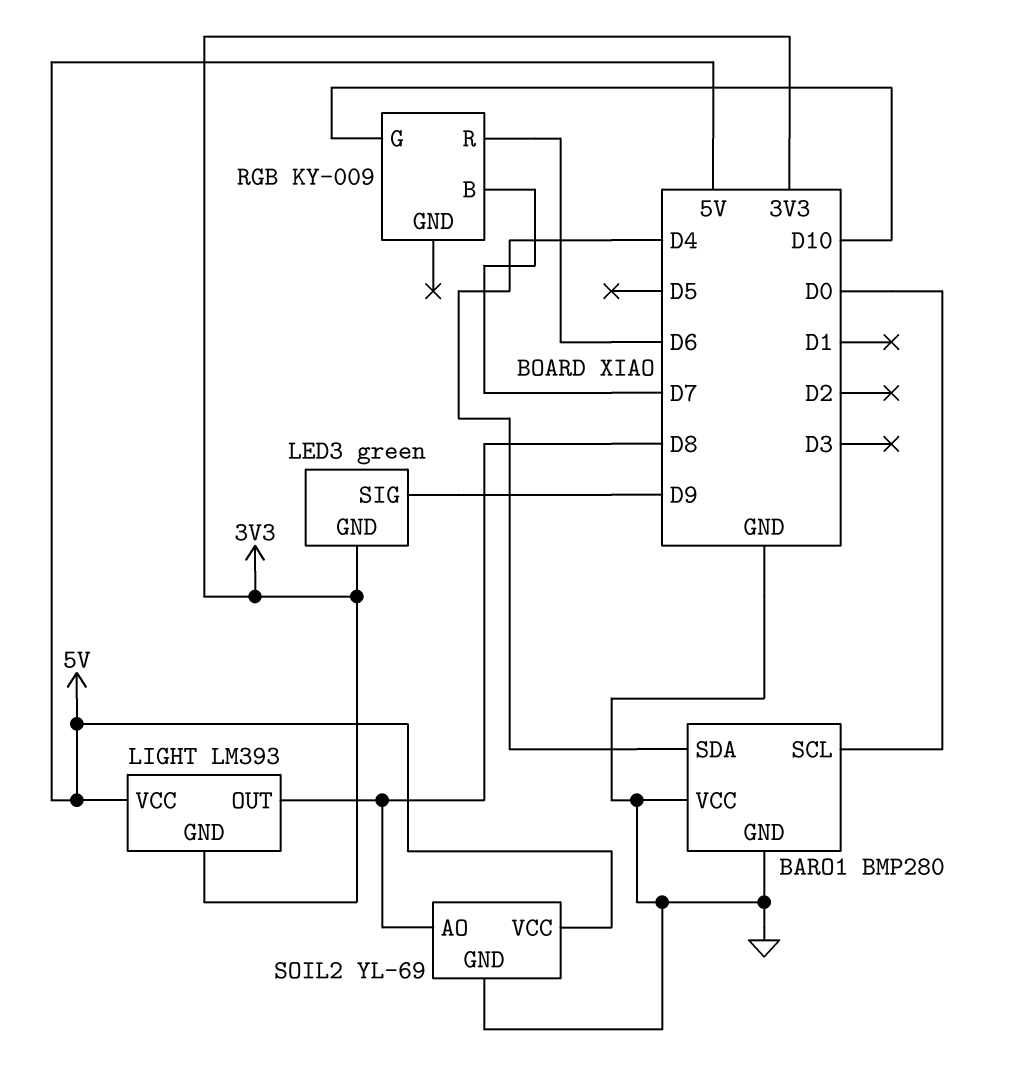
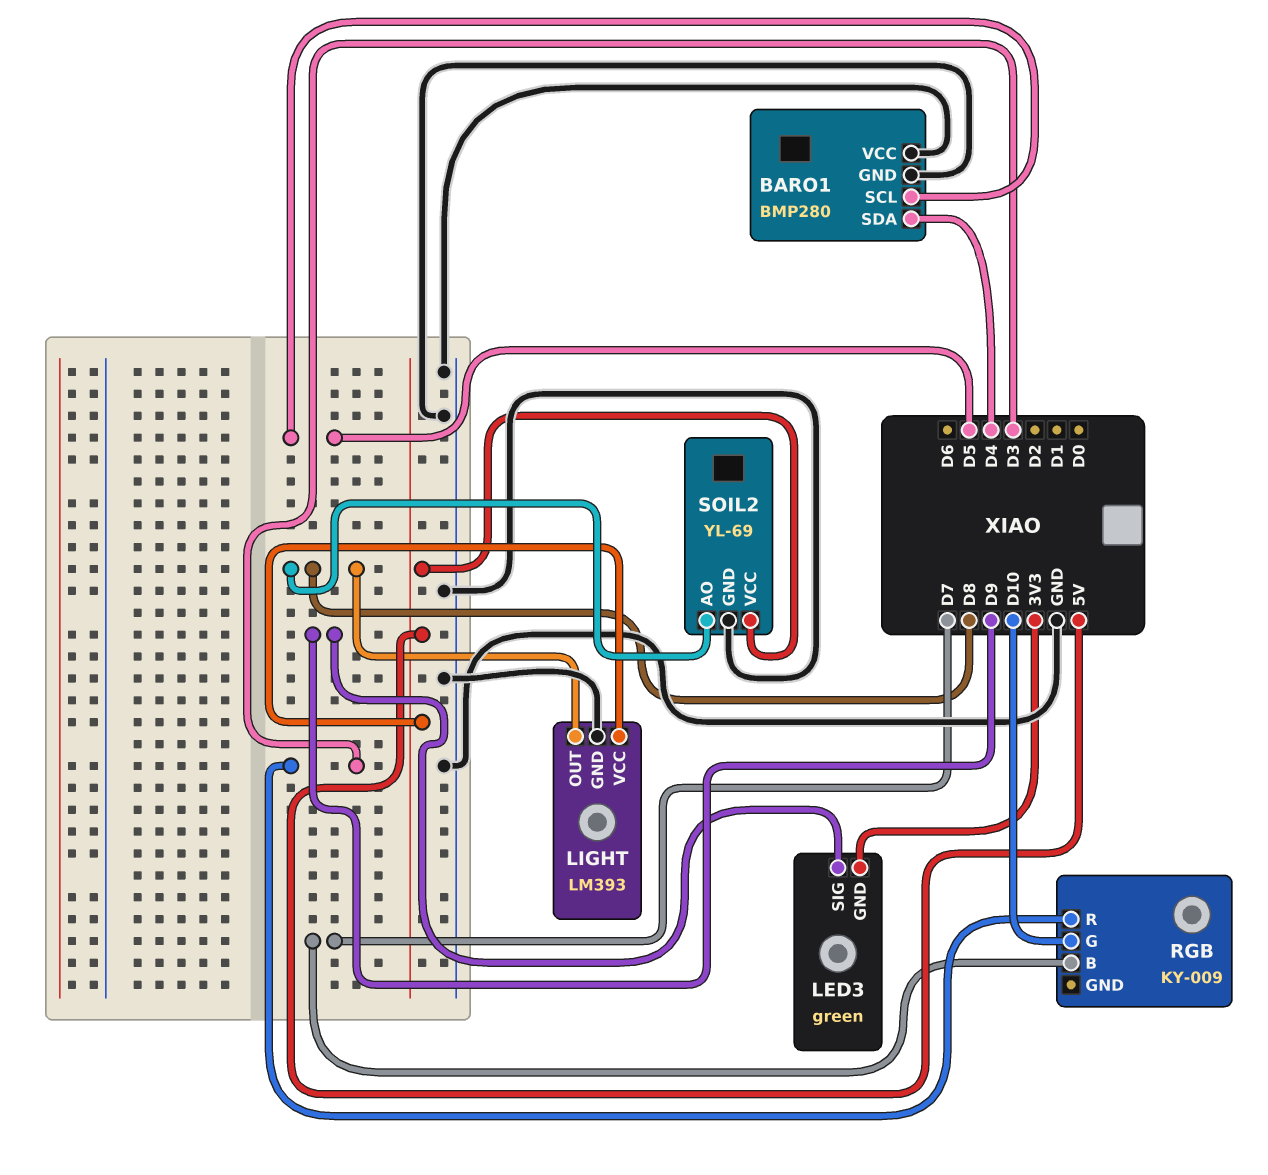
BARO1 pin SCL: D0 -> D5
LIGHT pin GND: 3V3 -> GND
RGB pin R: D6 -> D3

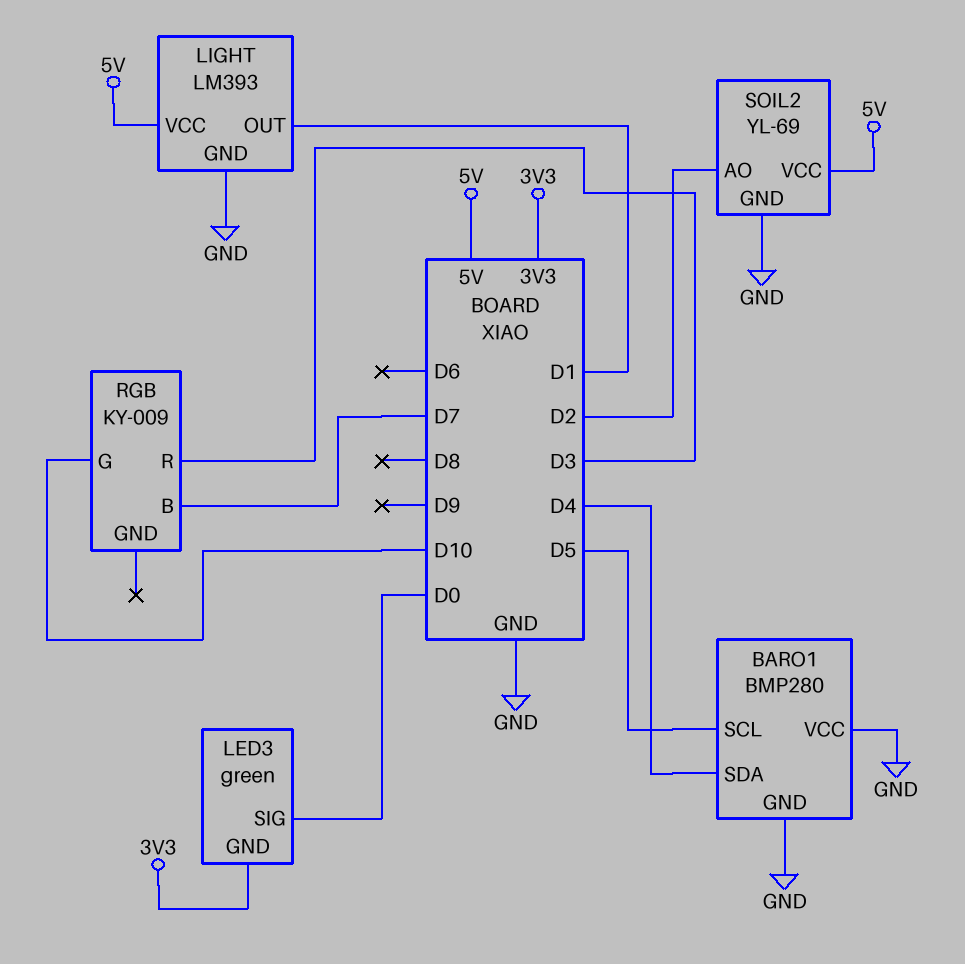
LED3 pin SIG: D9 -> D0
LIGHT pin OUT: D8 -> D1
SOIL2 pin AO: D8 -> D2

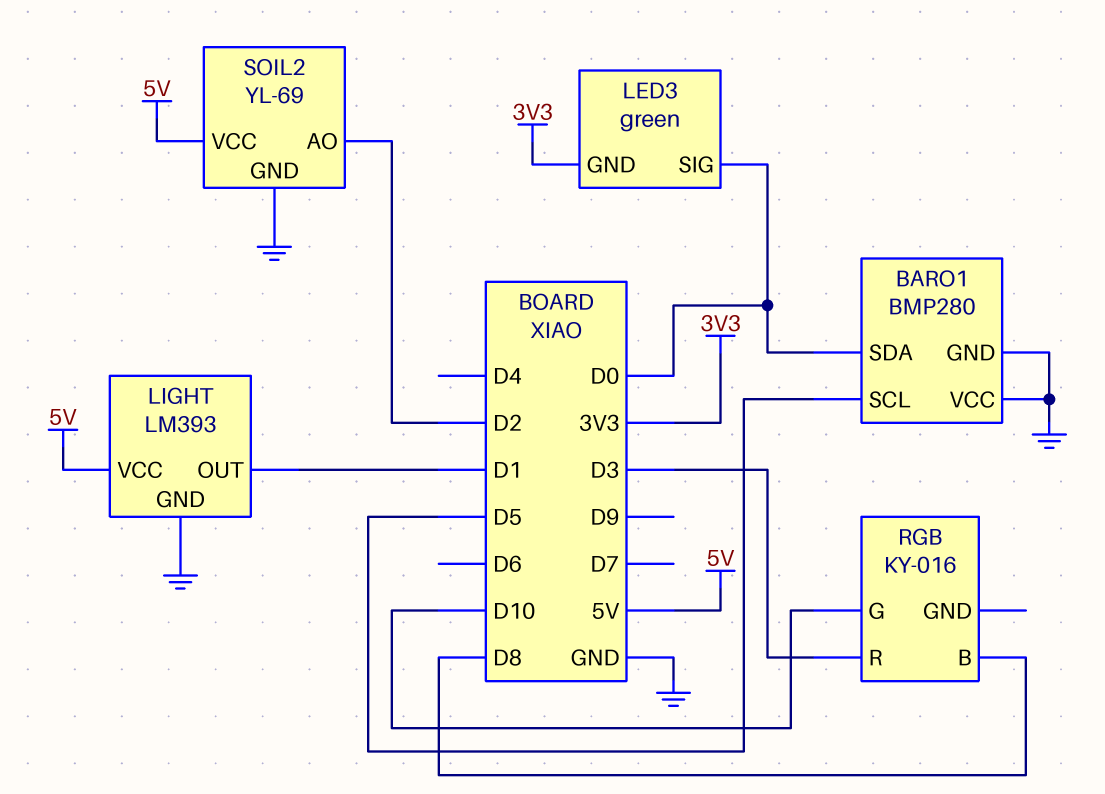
BARO1 pin SDA: D4 -> D0
RGB: KY-009 -> KY-016
RGB pin B: D7 -> D8

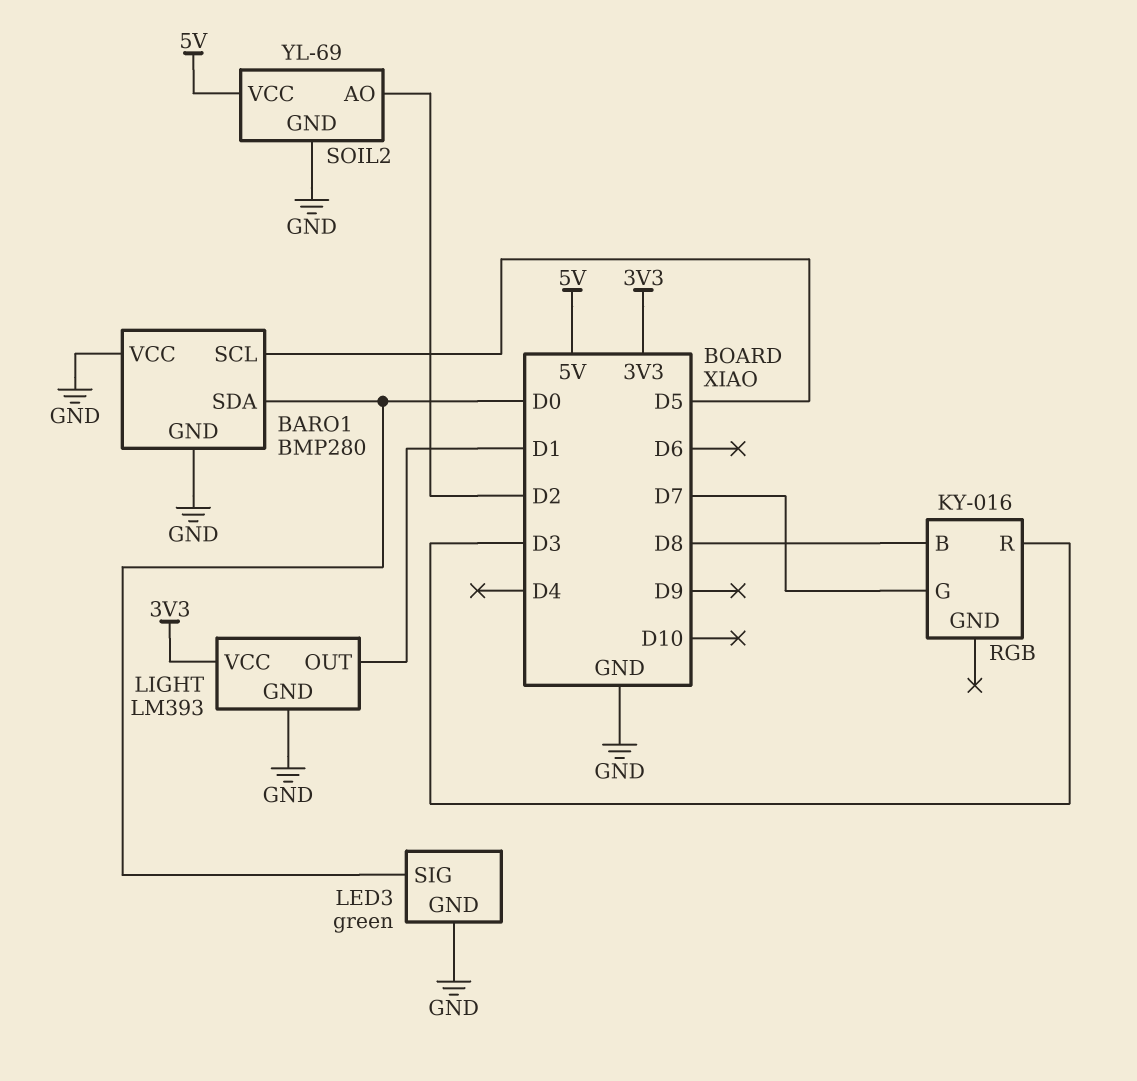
LED3 pin GND: 3V3 -> GND
LIGHT pin VCC: 5V -> 3V3
RGB pin G: D10 -> D7

